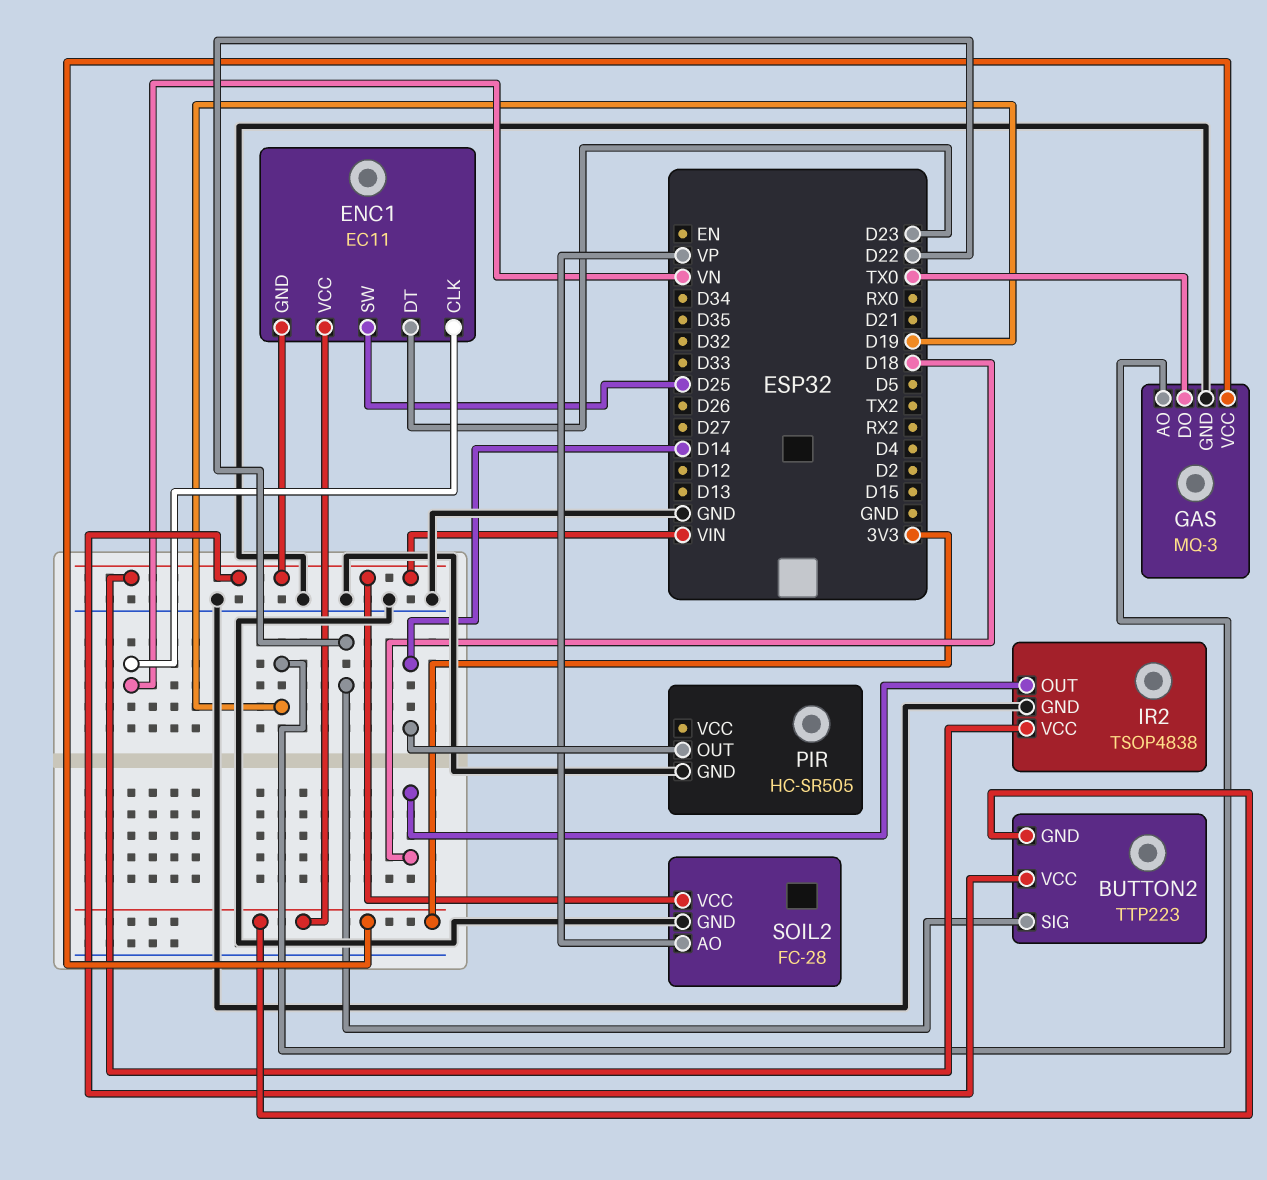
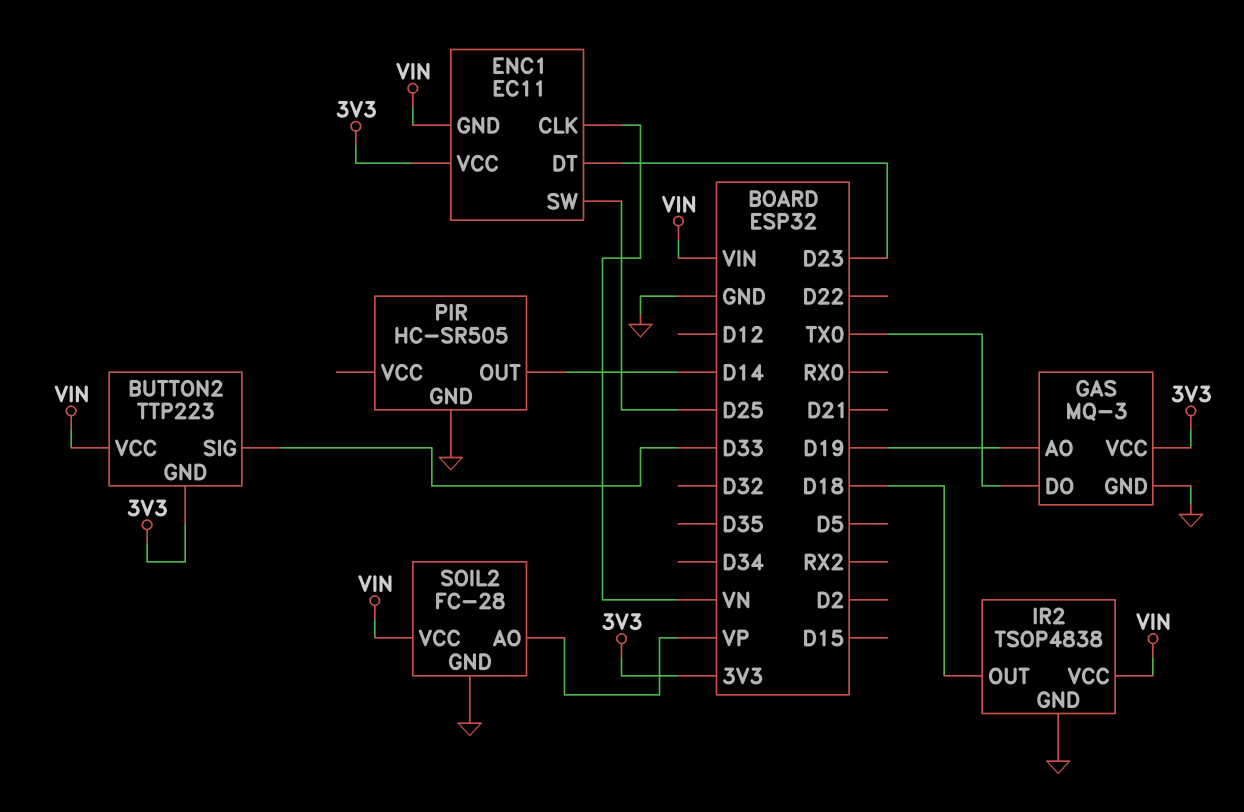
BUTTON2 pin SIG: D22 -> D33

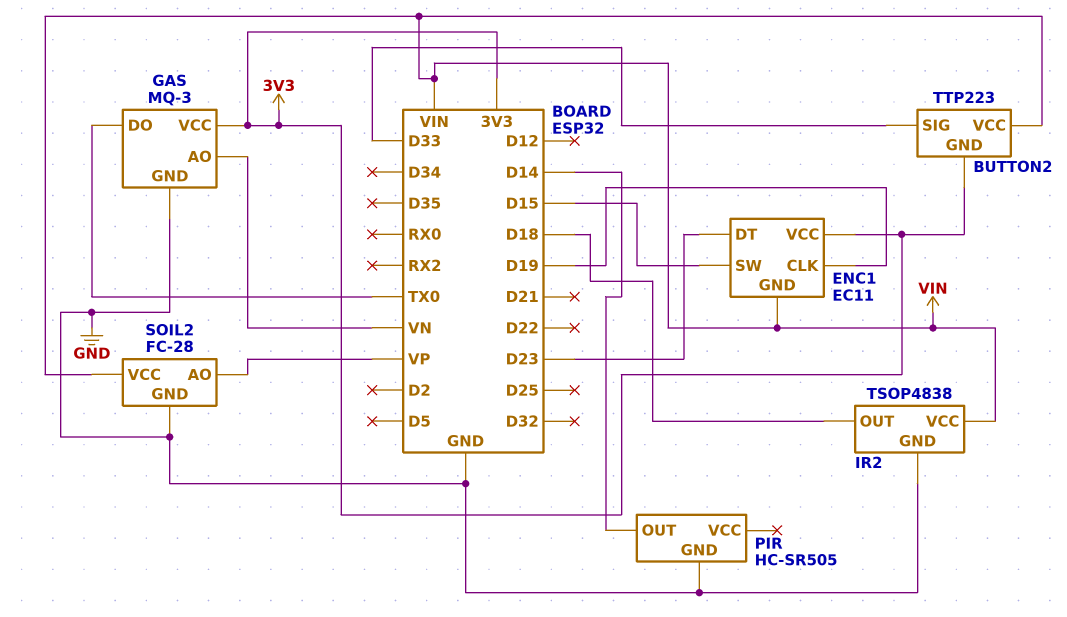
ENC1 pin CLK: VN -> D19
ENC1 pin SW: D25 -> D15
GAS pin AO: D19 -> VN

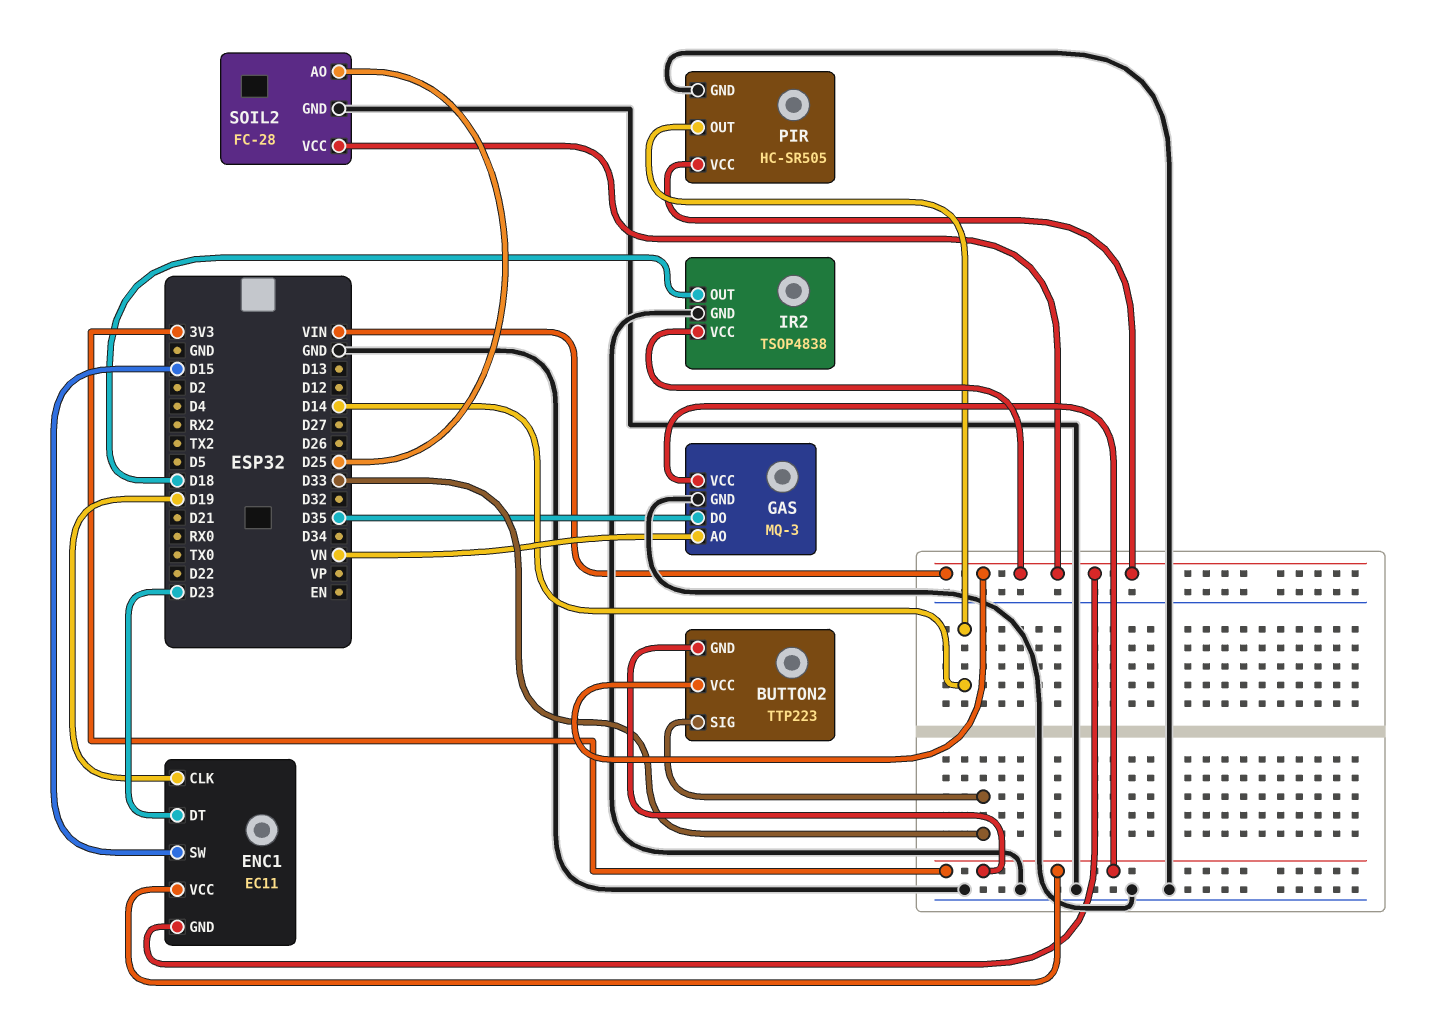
GAS pin DO: TX0 -> D35
PIR pin VCC: none -> VIN
SOIL2 pin AO: VP -> D25

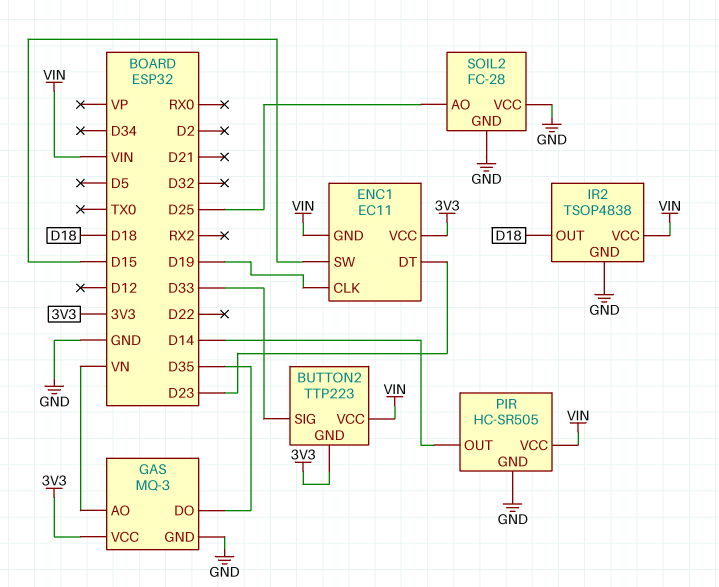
SOIL2 pin VCC: VIN -> GND

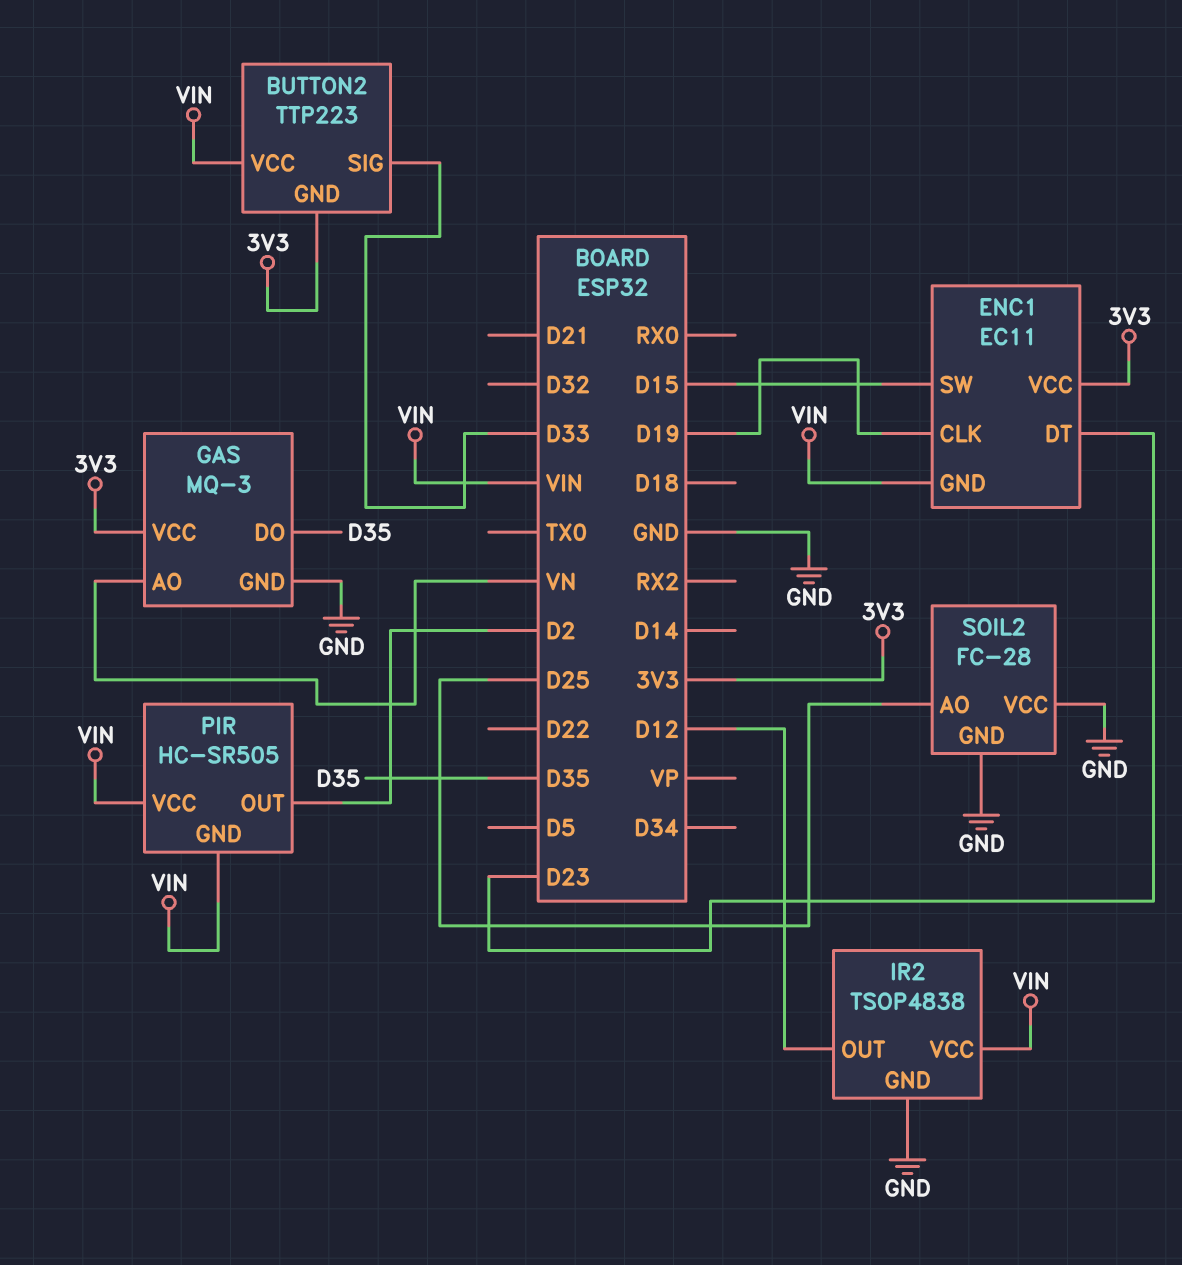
IR2 pin OUT: D18 -> D12
PIR pin GND: GND -> VIN
PIR pin OUT: D14 -> D2

